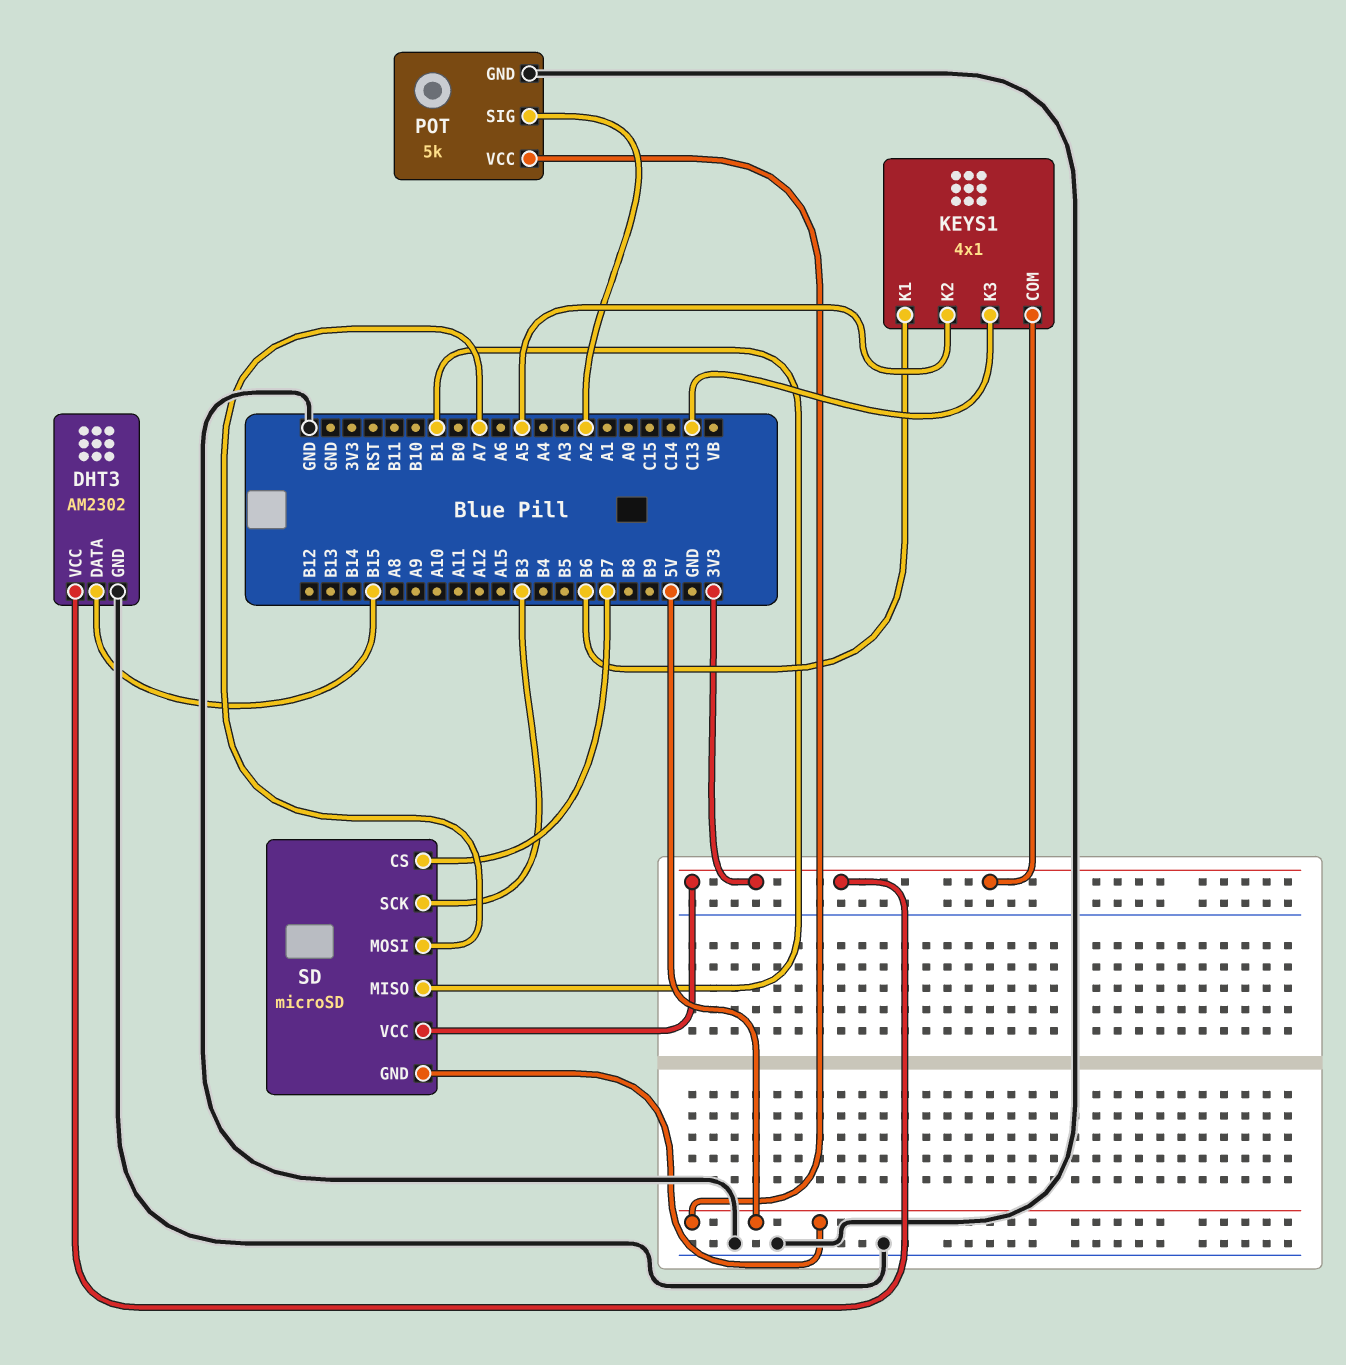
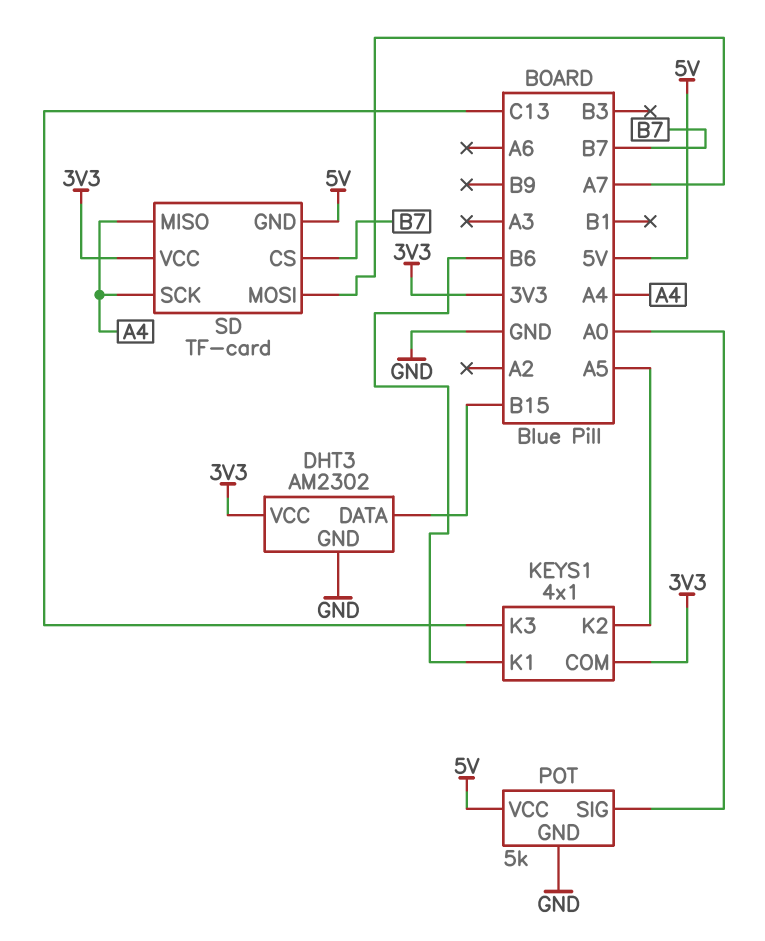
POT pin SIG: A2 -> A0
SD: microSD -> TF-card
SD pin MISO: B1 -> A4
SD pin SCK: B3 -> A4

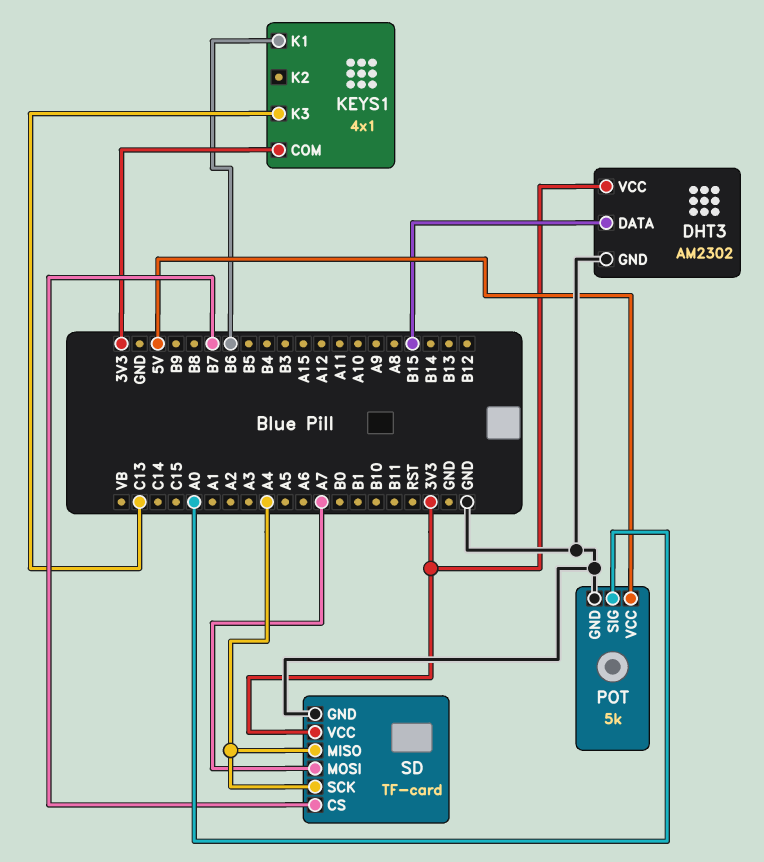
KEYS1 pin K2: A5 -> none
SD pin GND: 5V -> GND

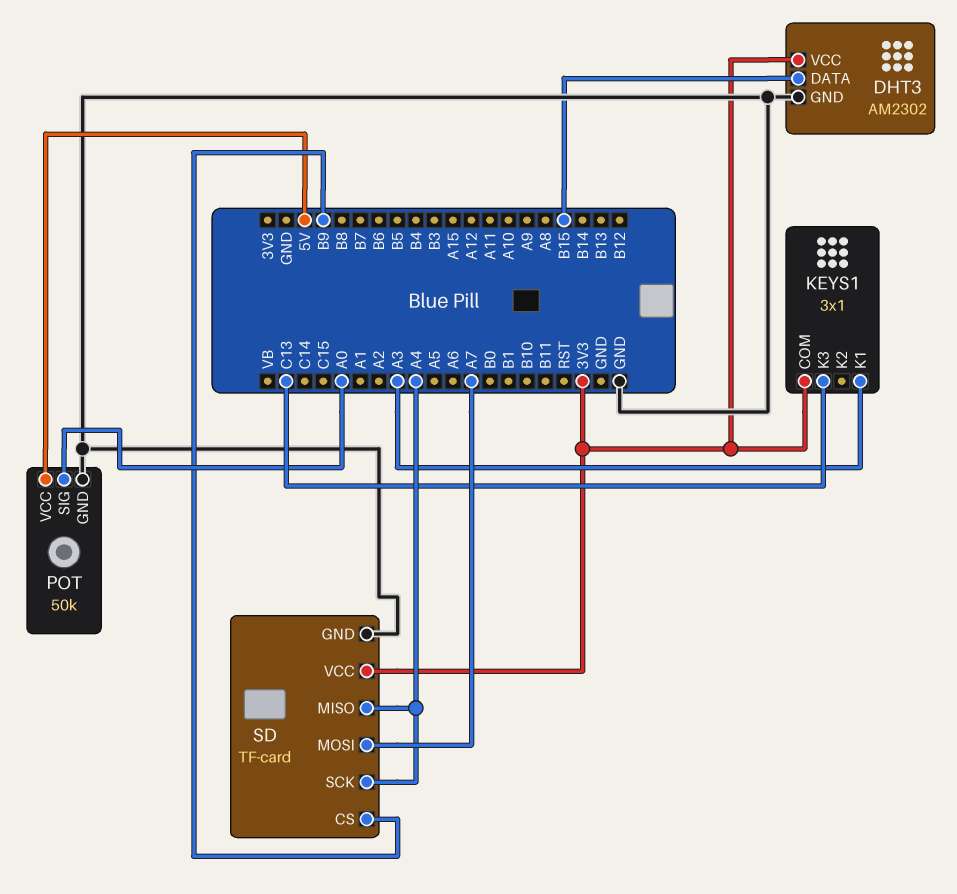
KEYS1: 4x1 -> 3x1
KEYS1 pin K1: B6 -> A3
POT: 5k -> 50k
SD pin CS: B7 -> B9

